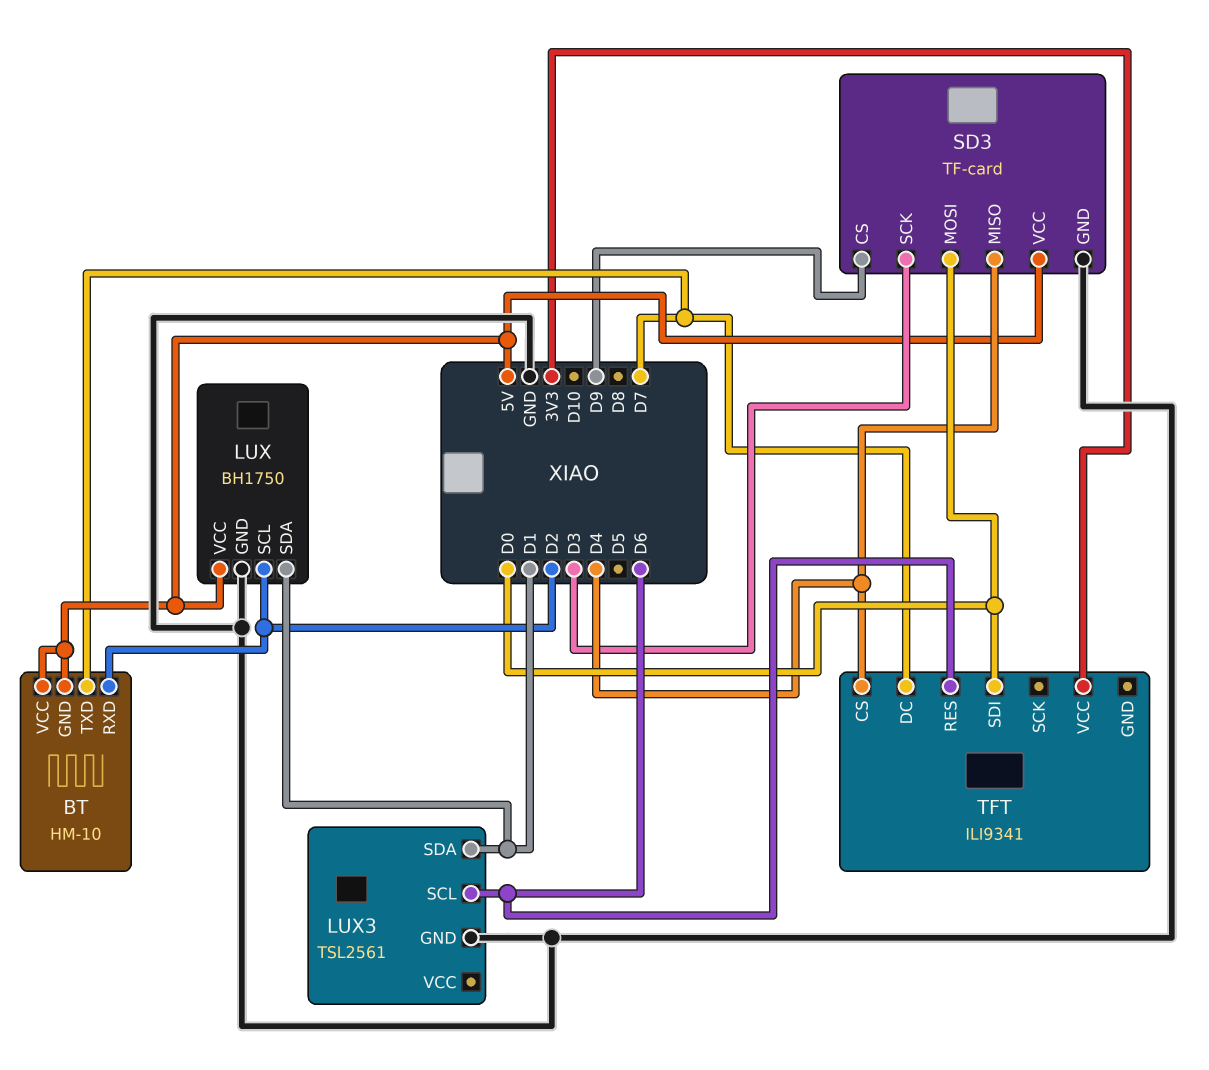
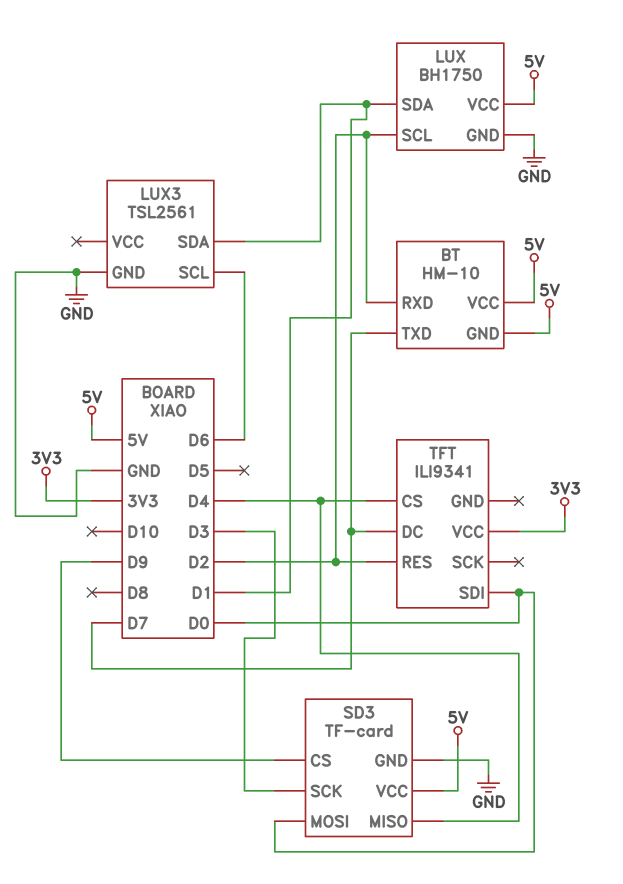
TFT pin RES: D6 -> D2

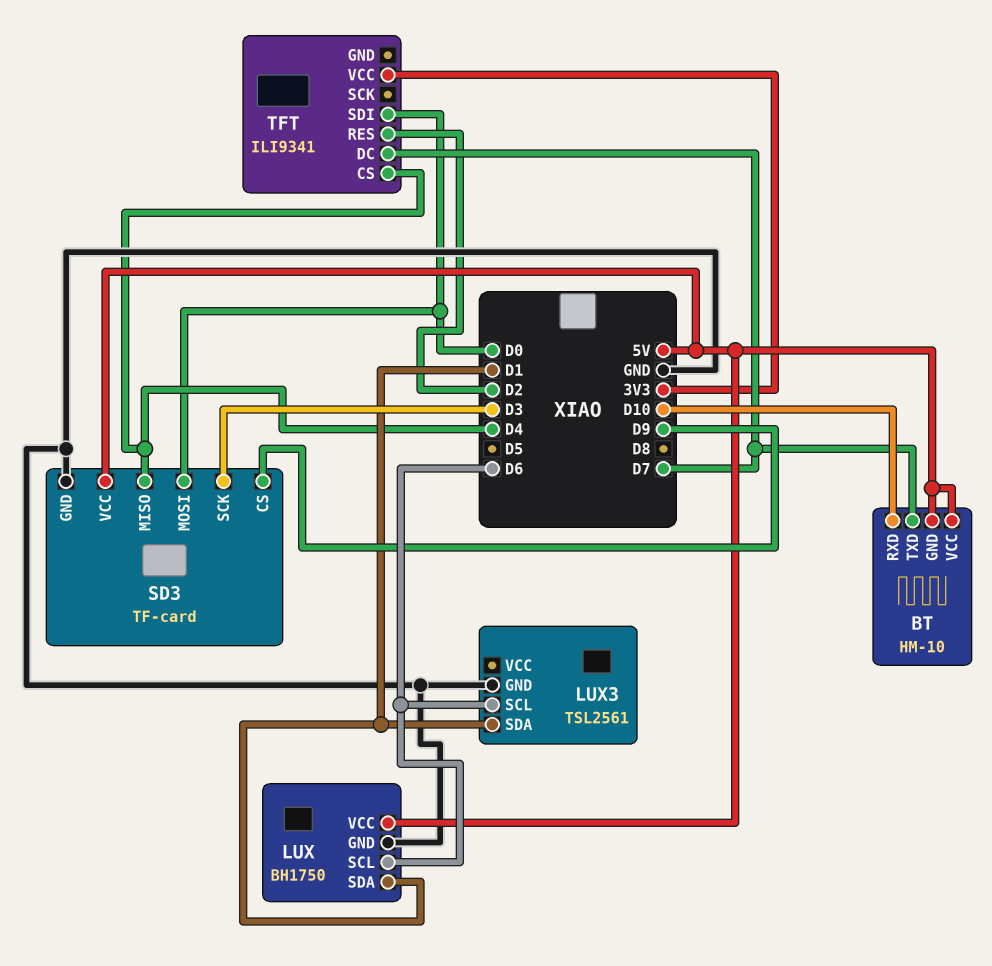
BT pin RXD: D2 -> D10
LUX pin SCL: D2 -> D6

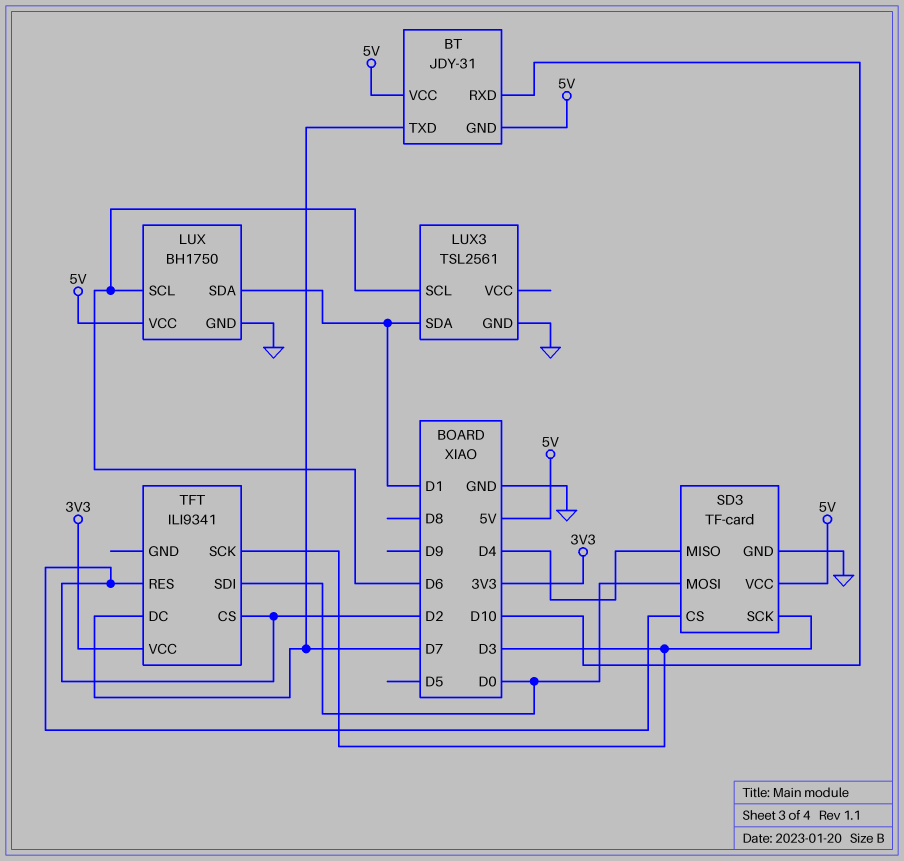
BT: HM-10 -> JDY-31
SD3 pin CS: D9 -> D2
TFT pin CS: D4 -> D2
TFT pin SCK: none -> D3

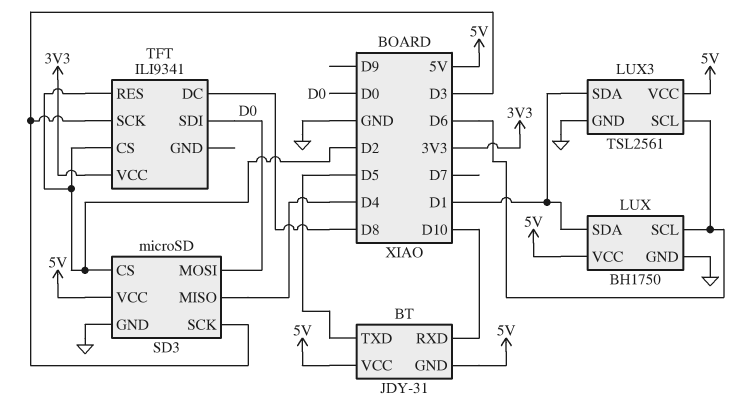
BT pin TXD: D7 -> D5
LUX3 pin VCC: none -> 5V
SD3: TF-card -> microSD
TFT pin DC: D7 -> D8

